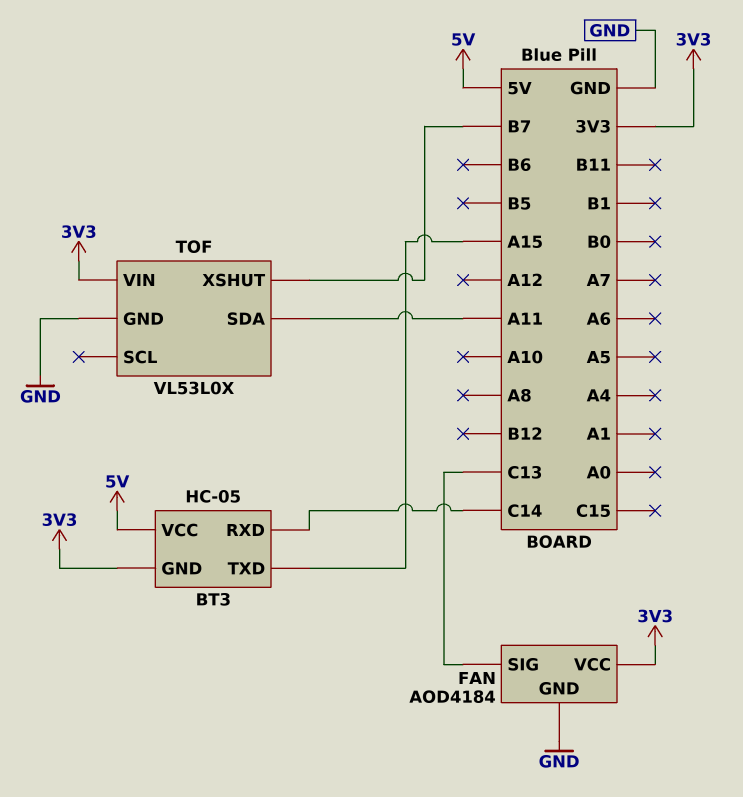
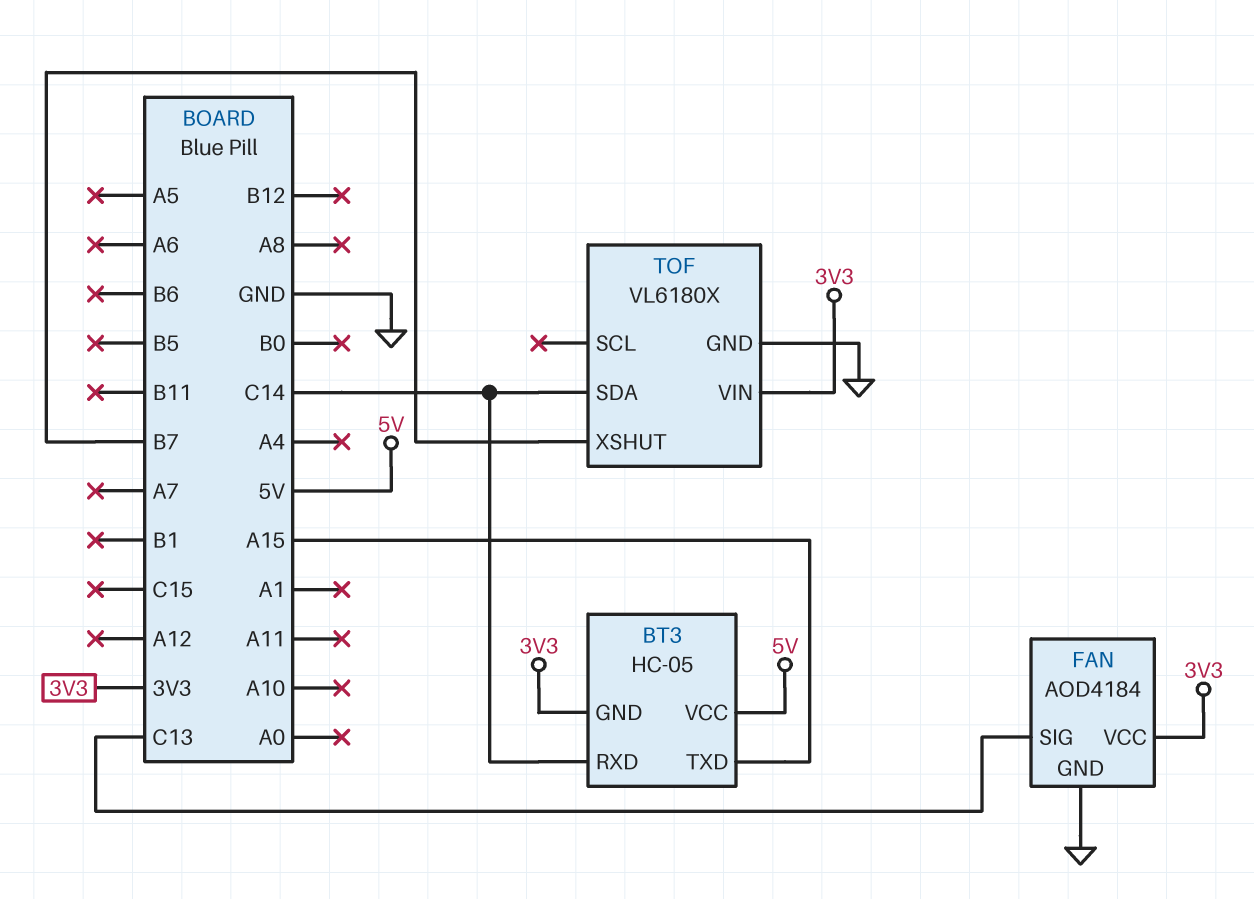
TOF: VL53L0X -> VL6180X
TOF pin SDA: A11 -> C14

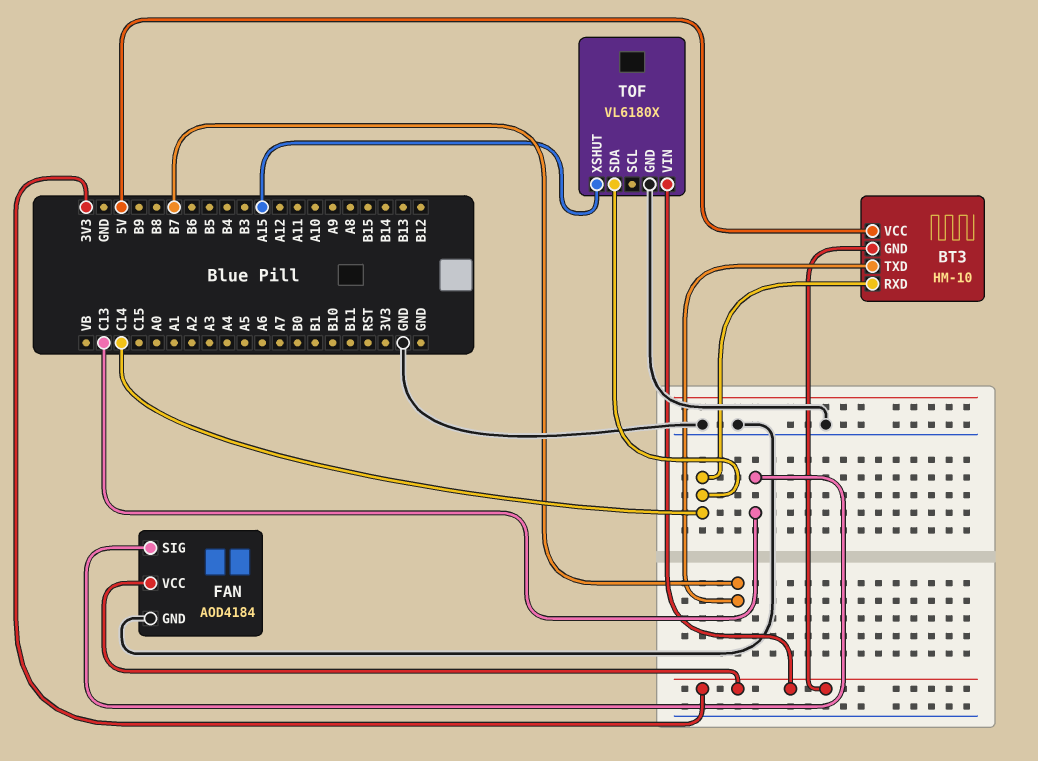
BT3: HC-05 -> HM-10
BT3 pin TXD: A15 -> B7
TOF pin XSHUT: B7 -> A15

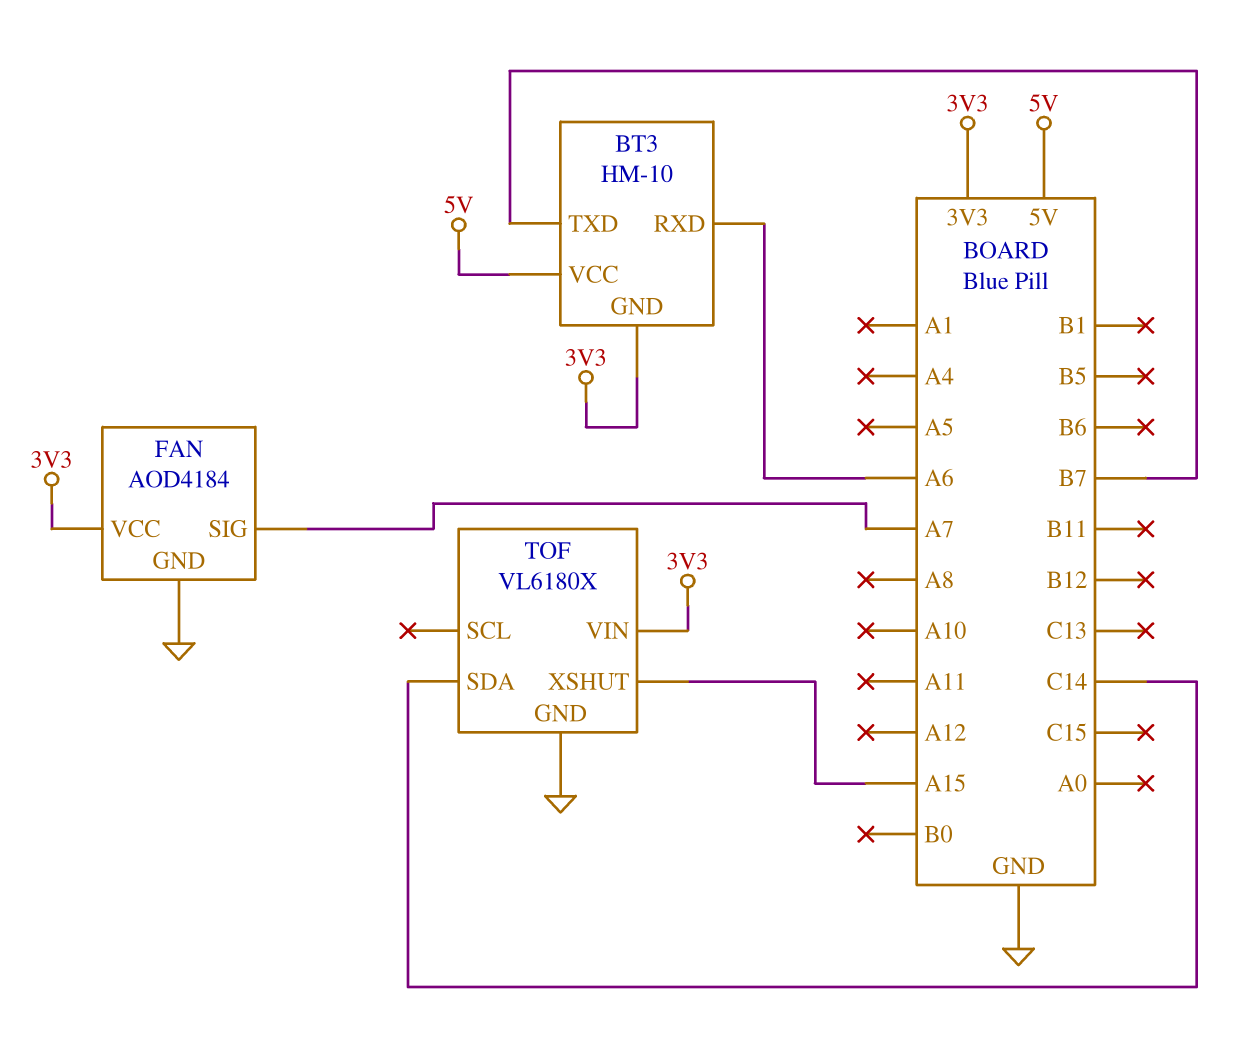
BT3 pin RXD: C14 -> A6
FAN pin SIG: C13 -> A7

